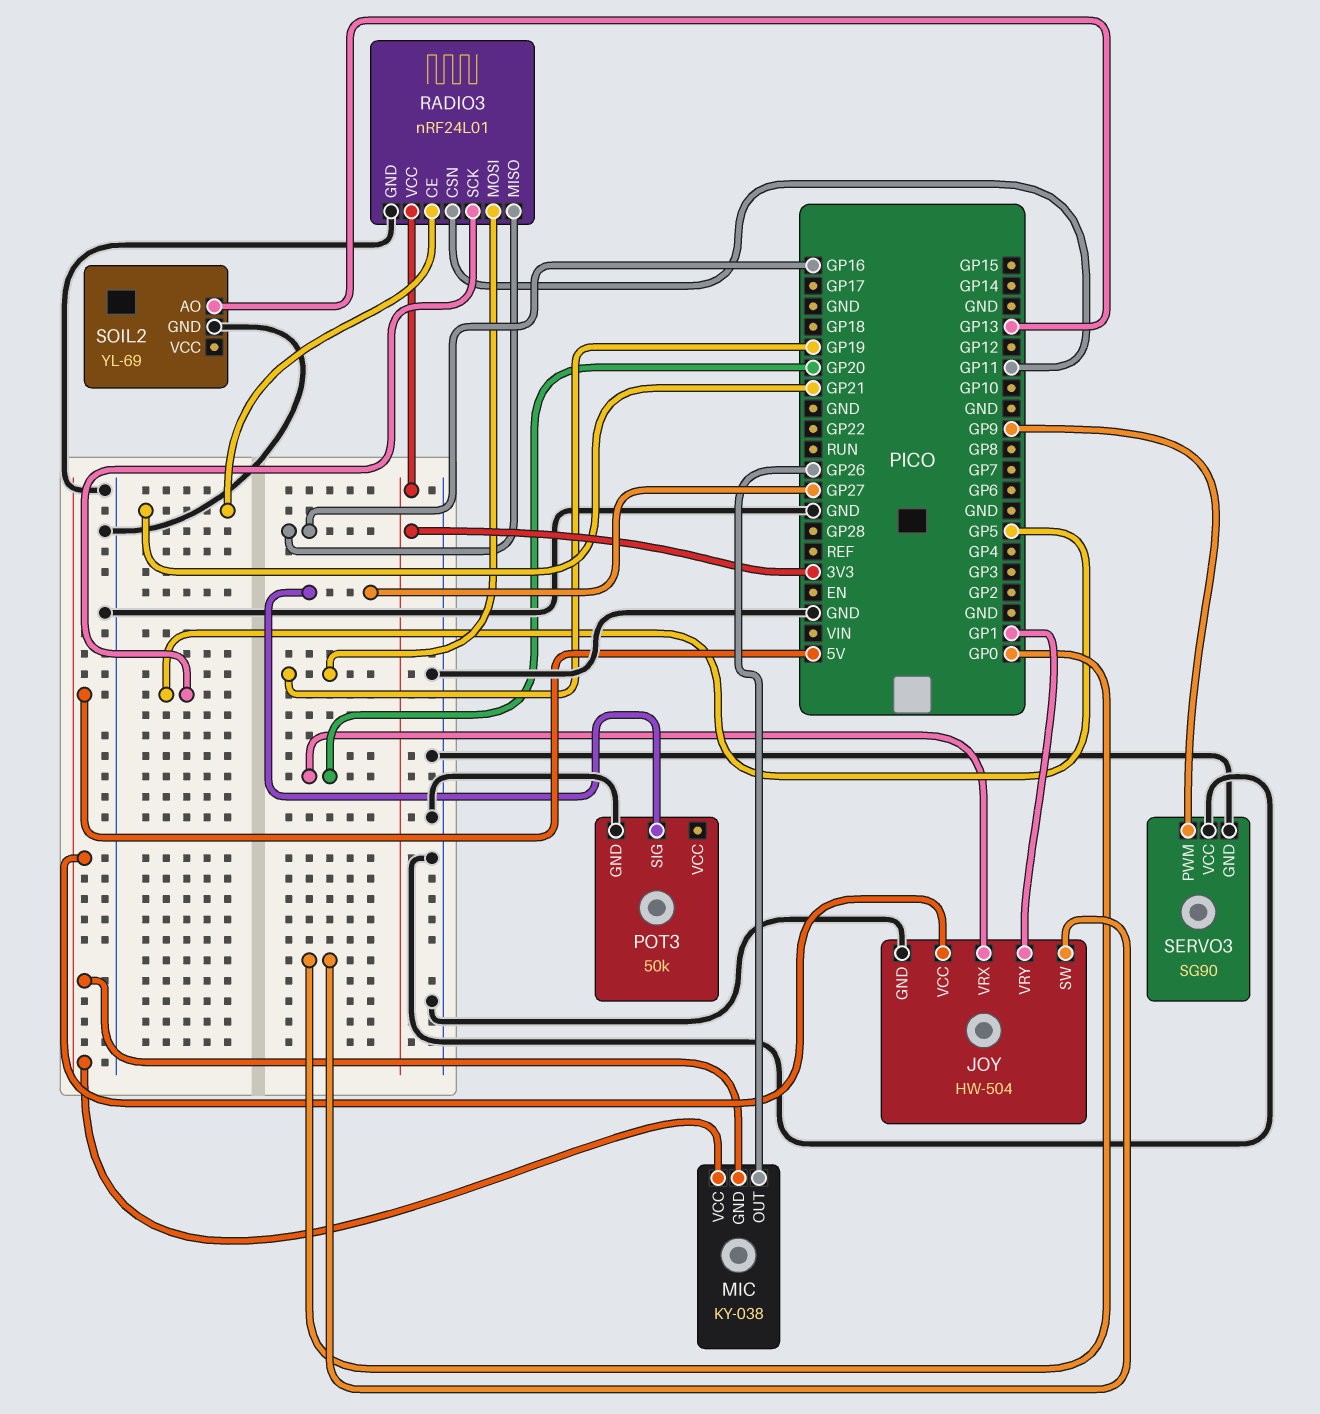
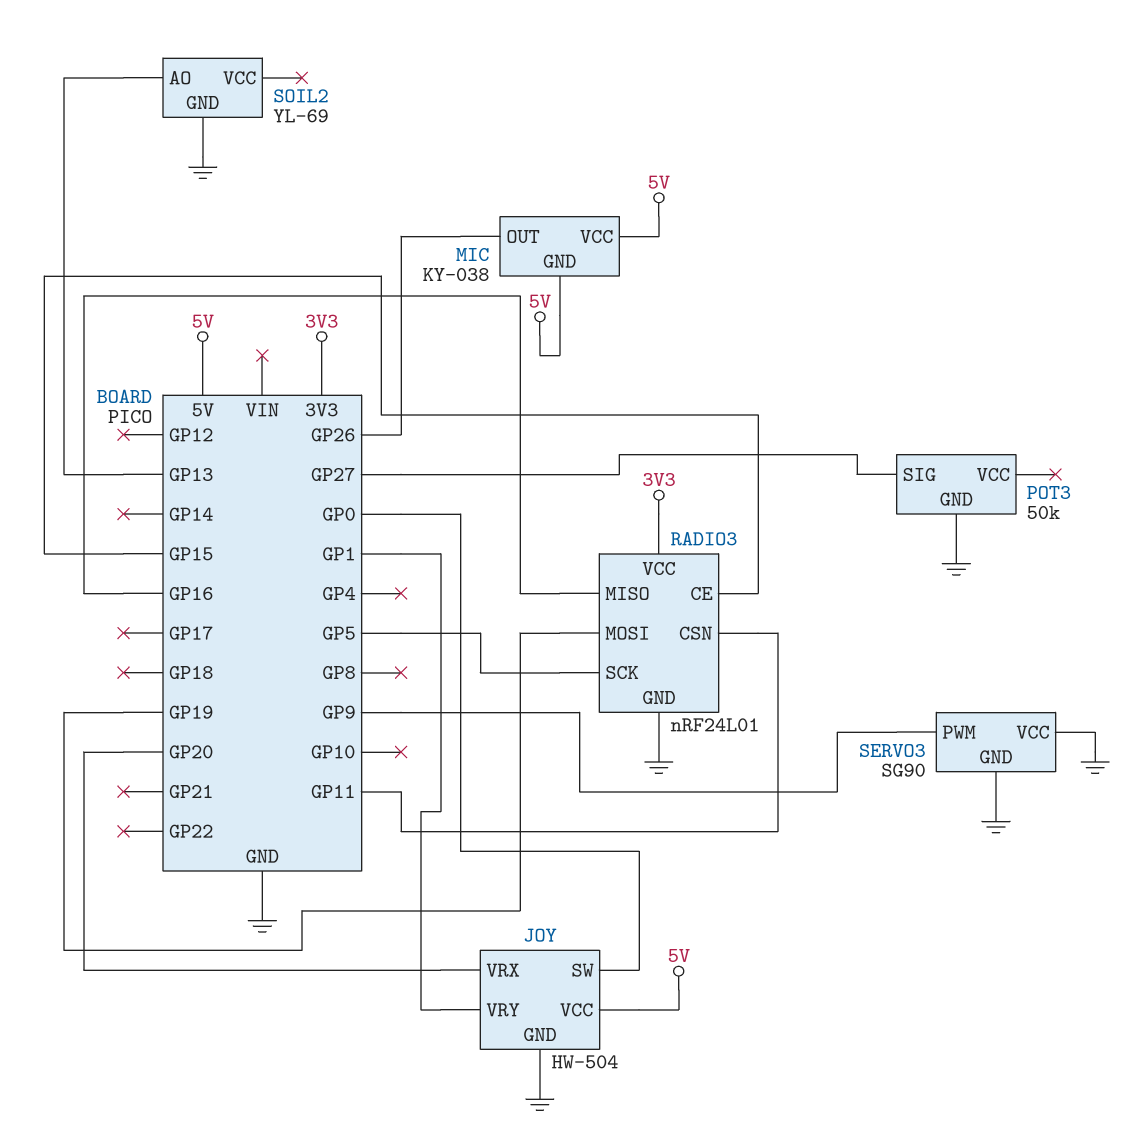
RADIO3 pin CE: GP21 -> GP15

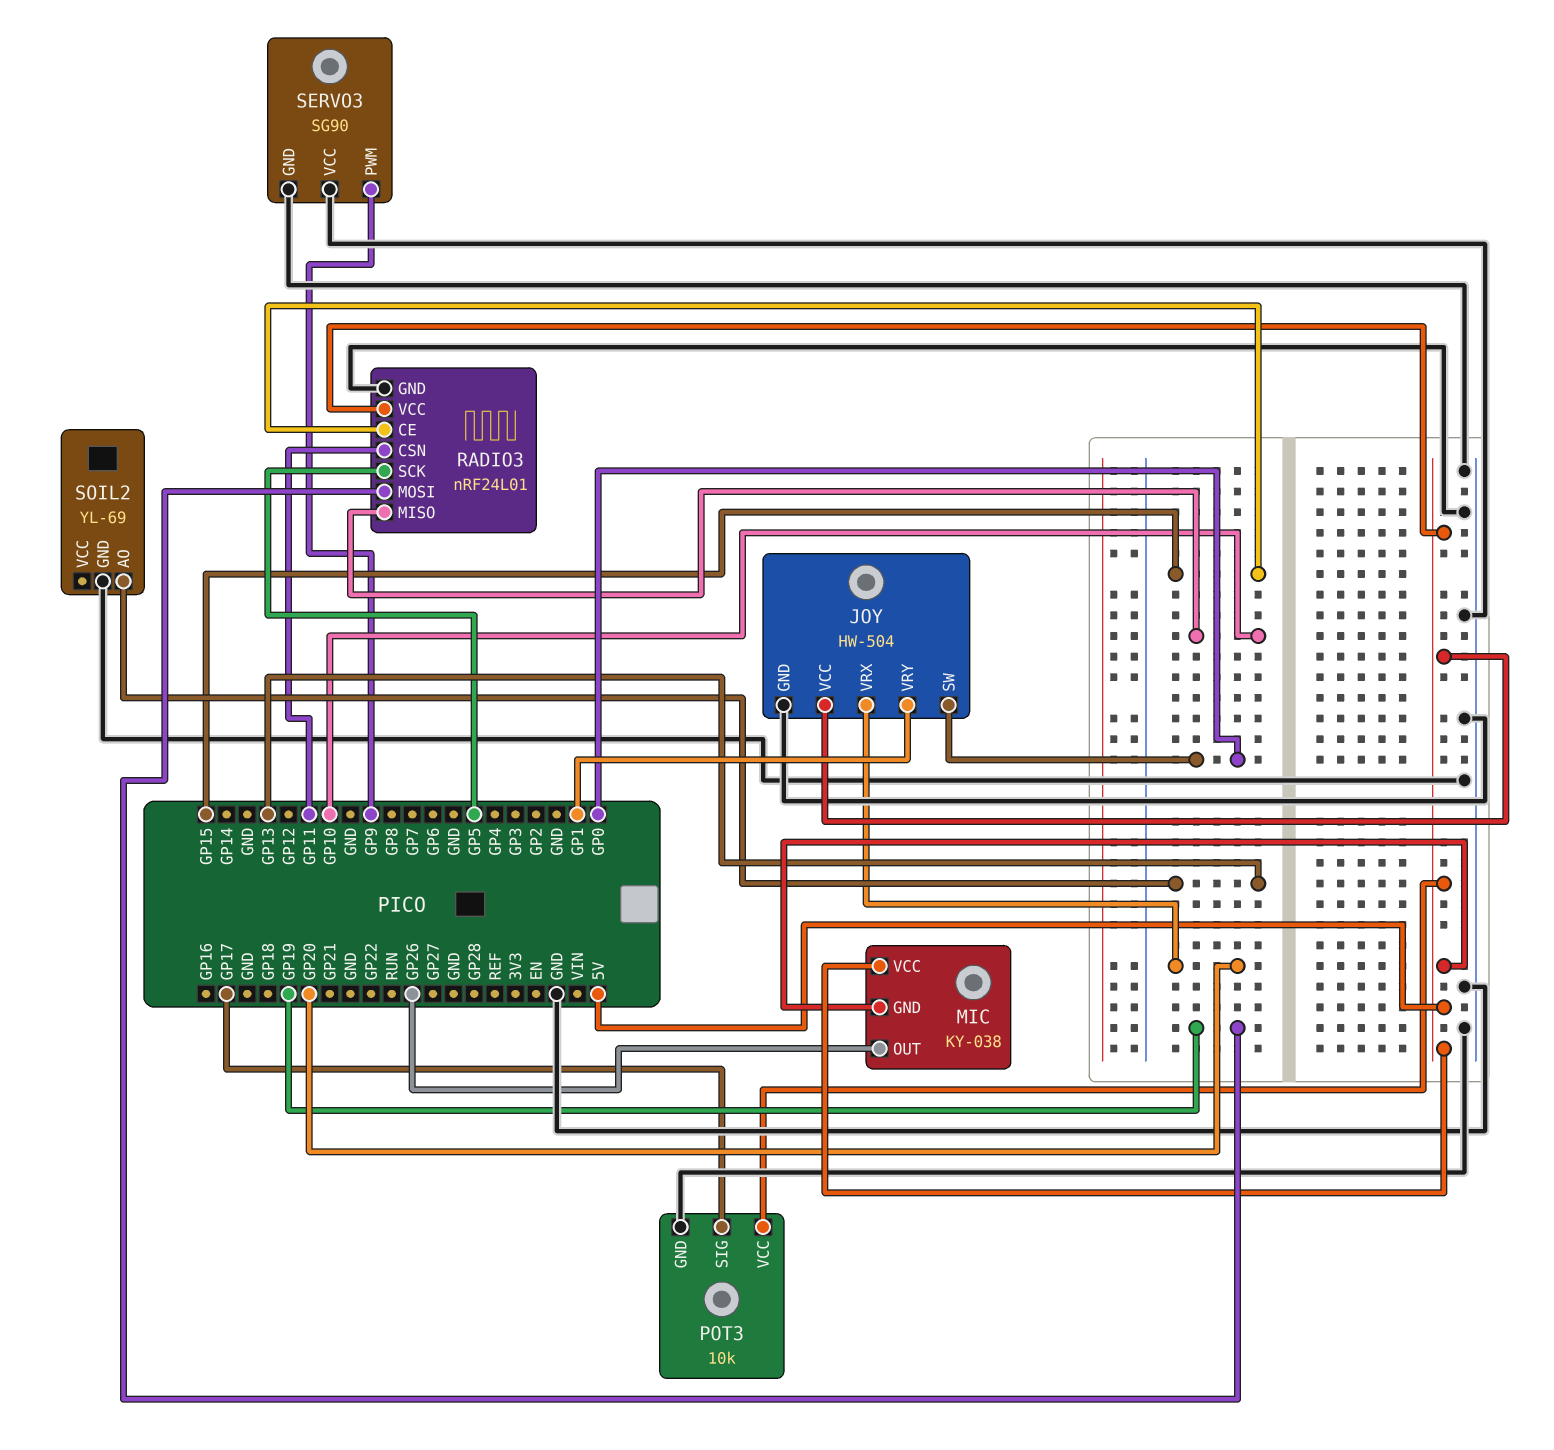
POT3: 50k -> 10k
POT3 pin SIG: GP27 -> GP17
POT3 pin VCC: none -> 5V
RADIO3 pin MISO: GP16 -> GP10
RADIO3 pin VCC: 3V3 -> 5V

